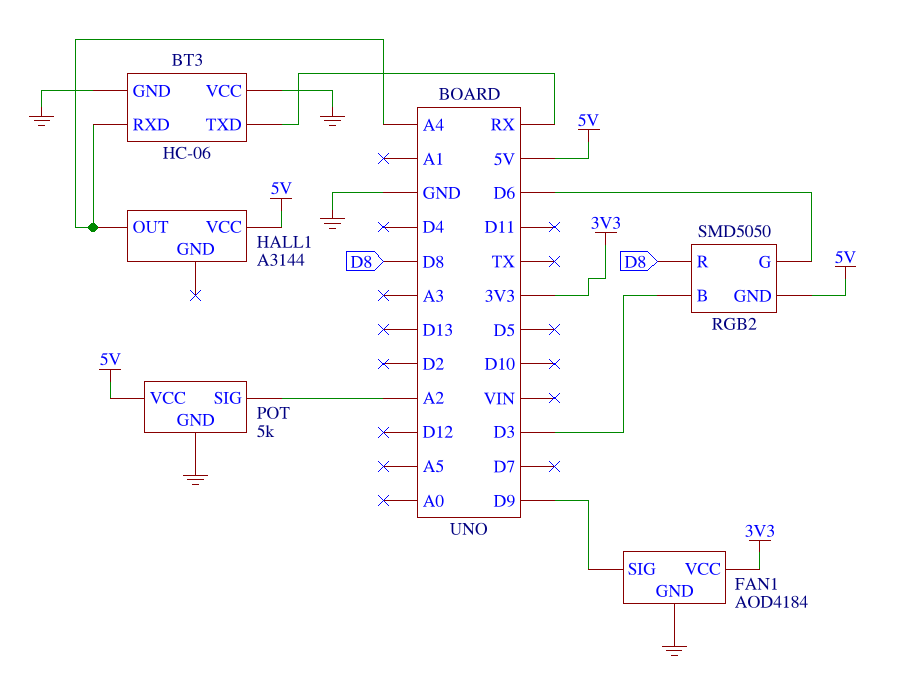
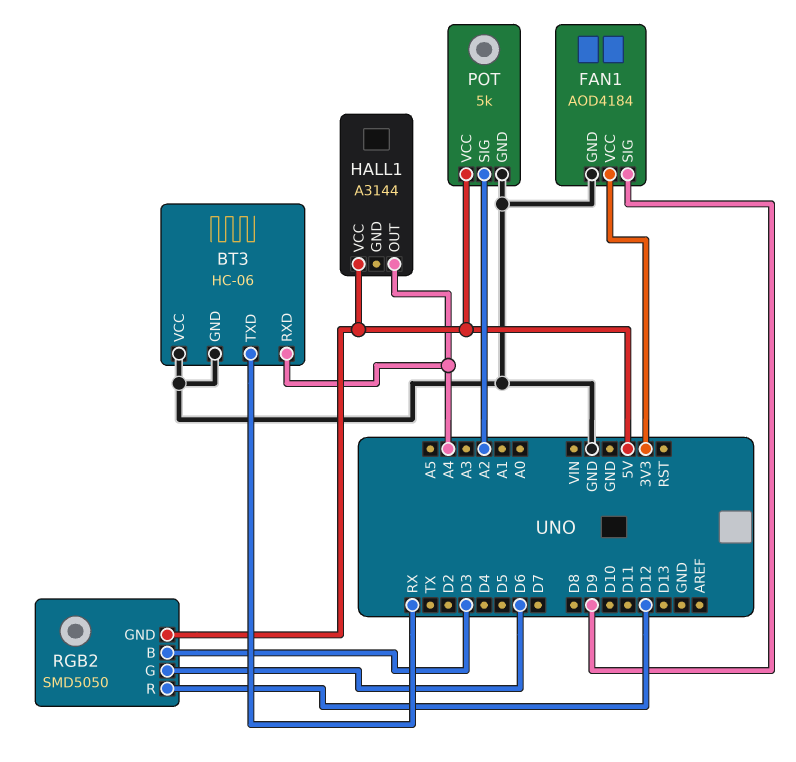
RGB2 pin R: D8 -> D12

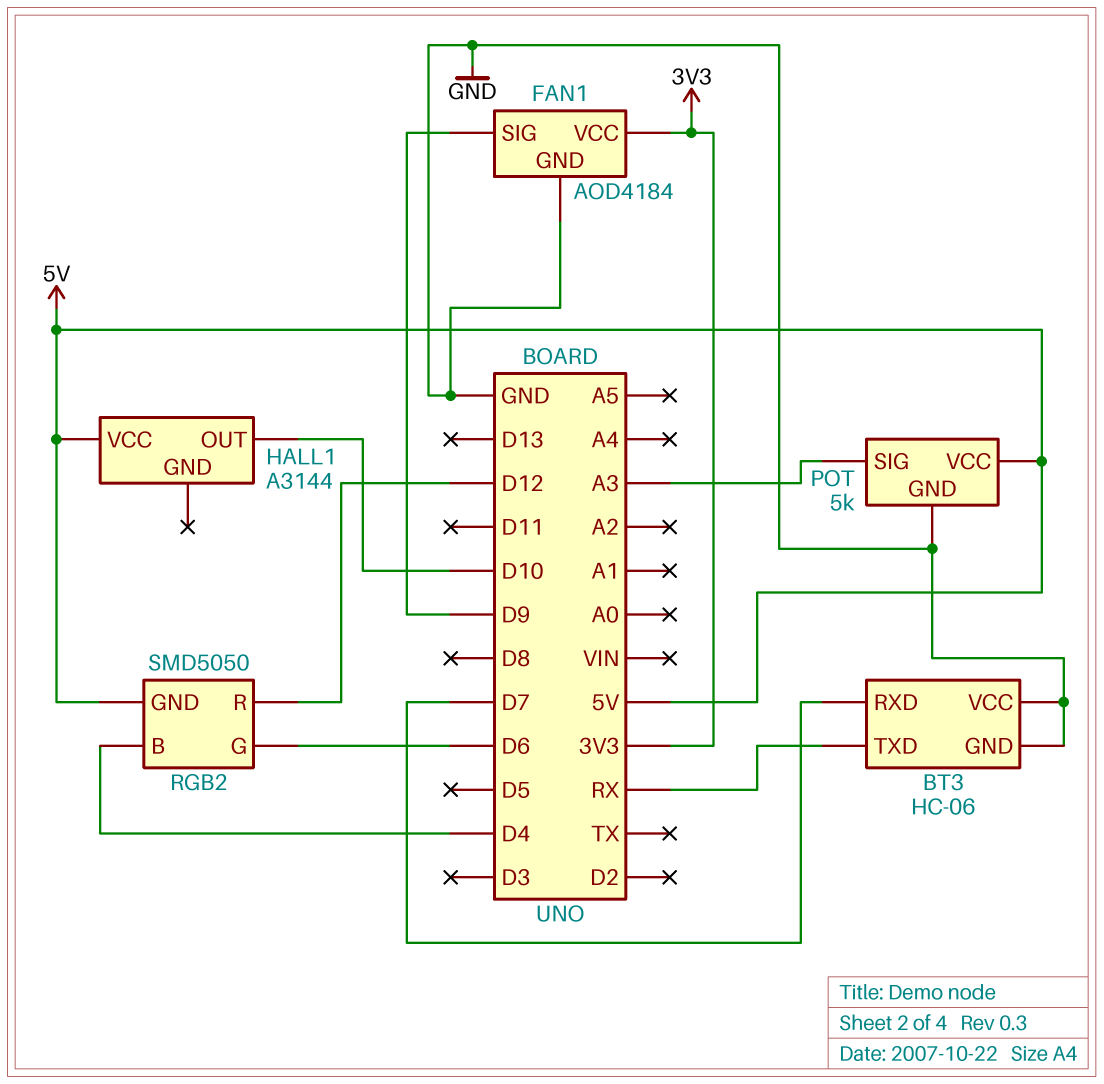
BT3 pin RXD: A4 -> D7
HALL1 pin OUT: A4 -> D10
POT pin SIG: A2 -> A3
RGB2 pin B: D3 -> D4

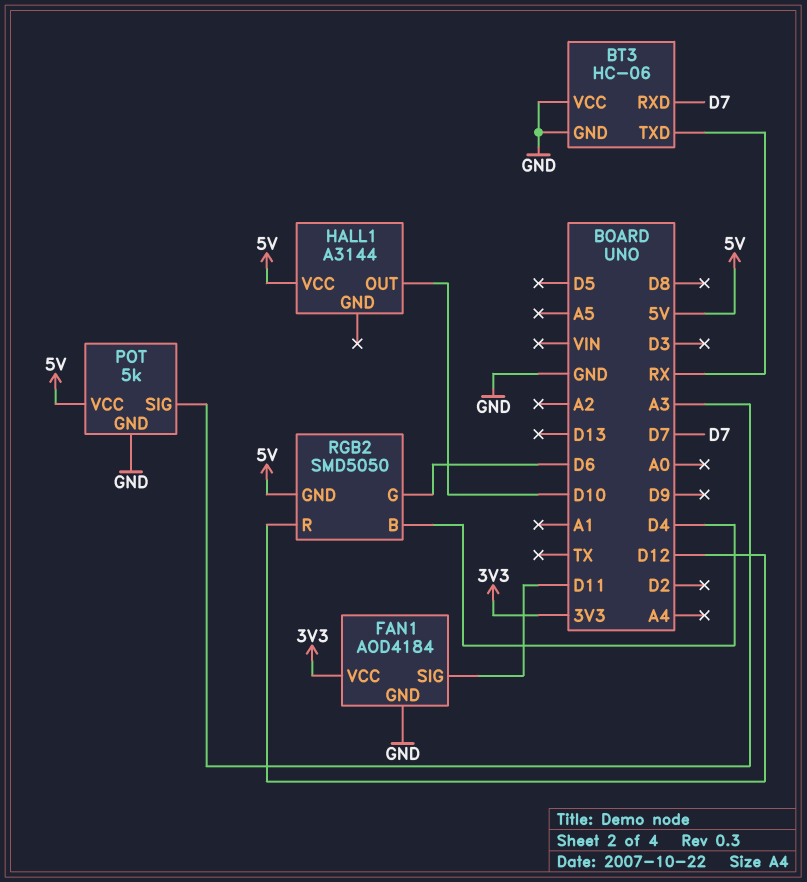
FAN1 pin SIG: D9 -> D11

